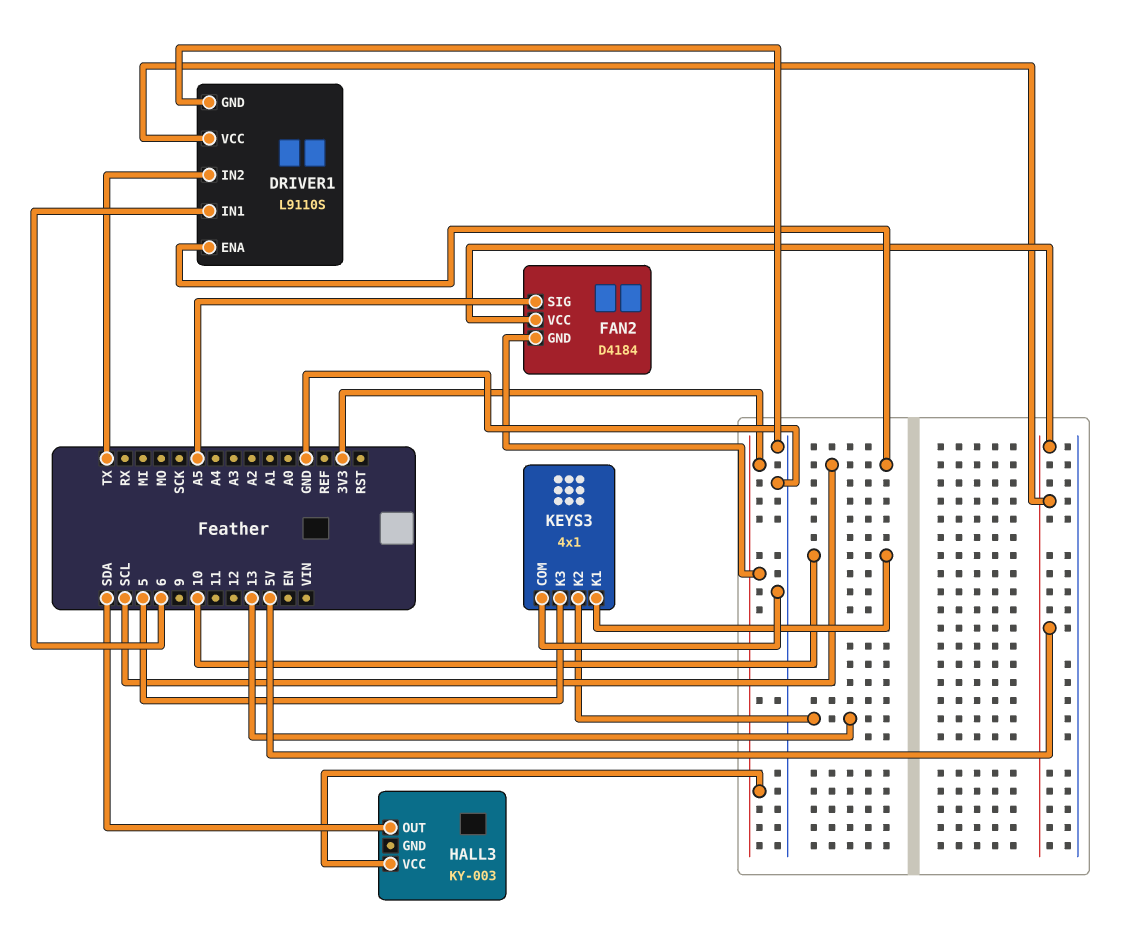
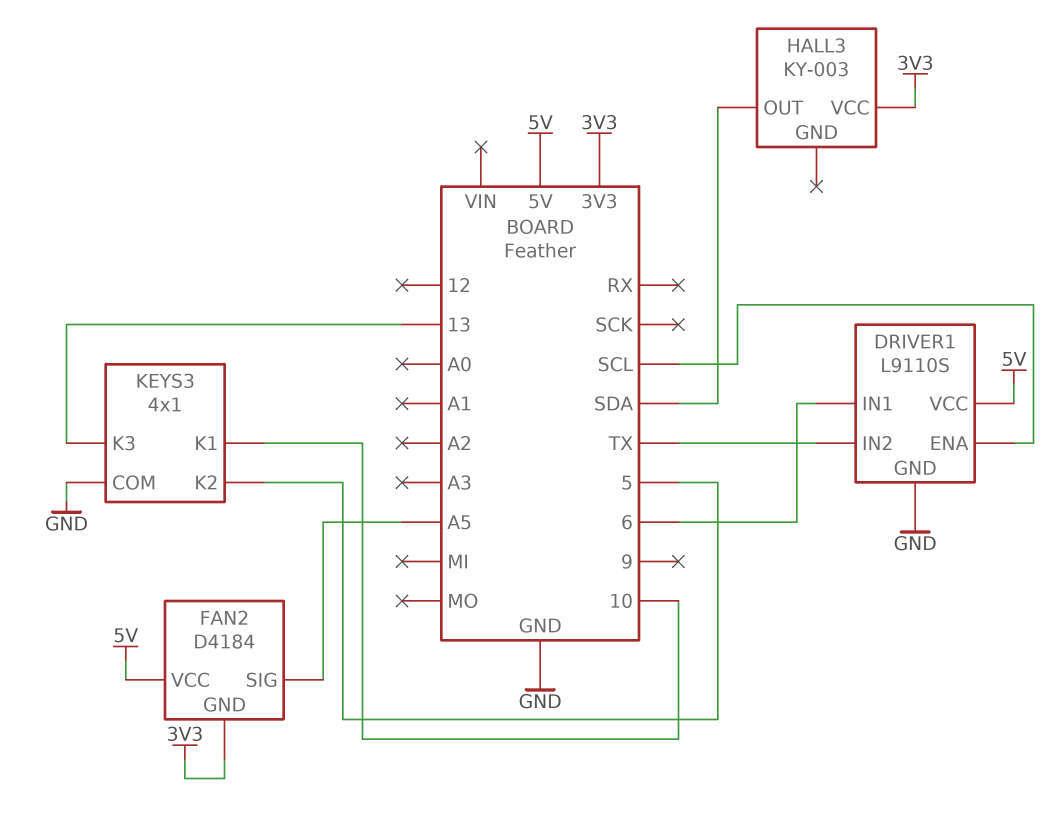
KEYS3 pin K2: 13 -> 5
KEYS3 pin K3: 5 -> 13

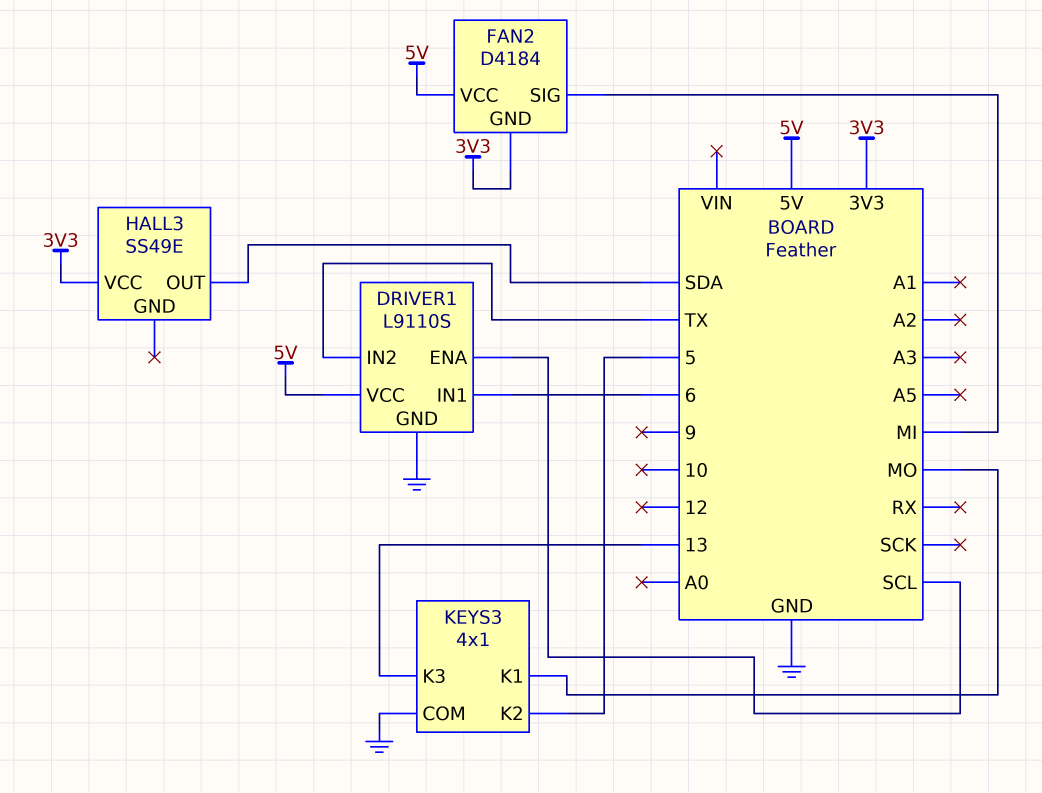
FAN2 pin SIG: A5 -> MI
HALL3: KY-003 -> SS49E
KEYS3 pin K1: 10 -> MO

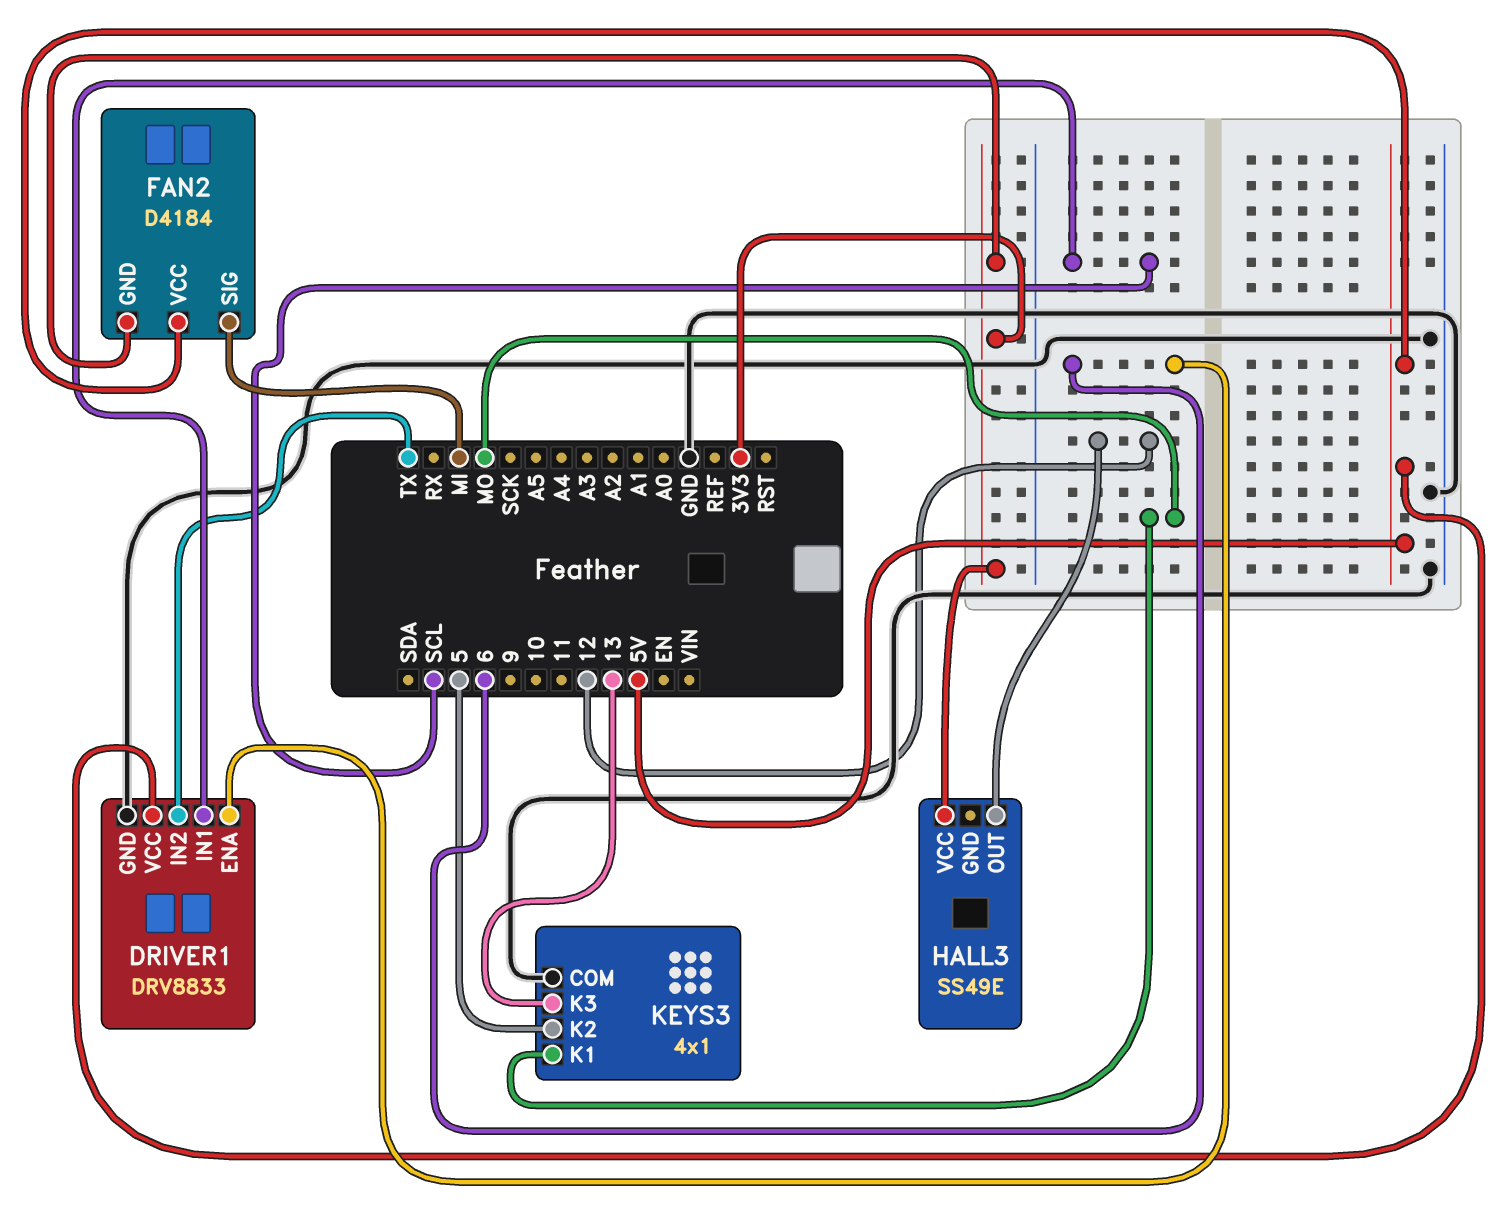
DRIVER1: L9110S -> DRV8833
DRIVER1 pin ENA: SCL -> 6
DRIVER1 pin IN1: 6 -> SCL
HALL3 pin OUT: SDA -> 12

